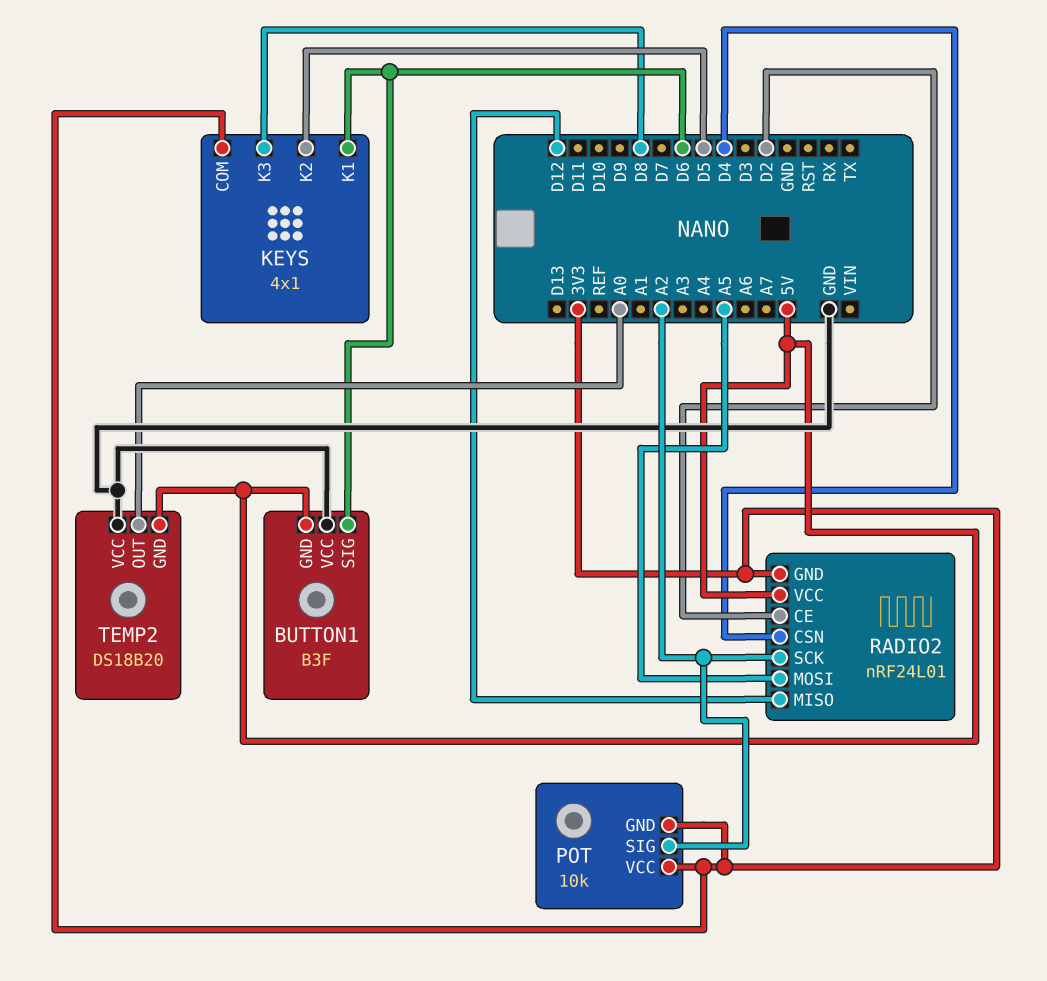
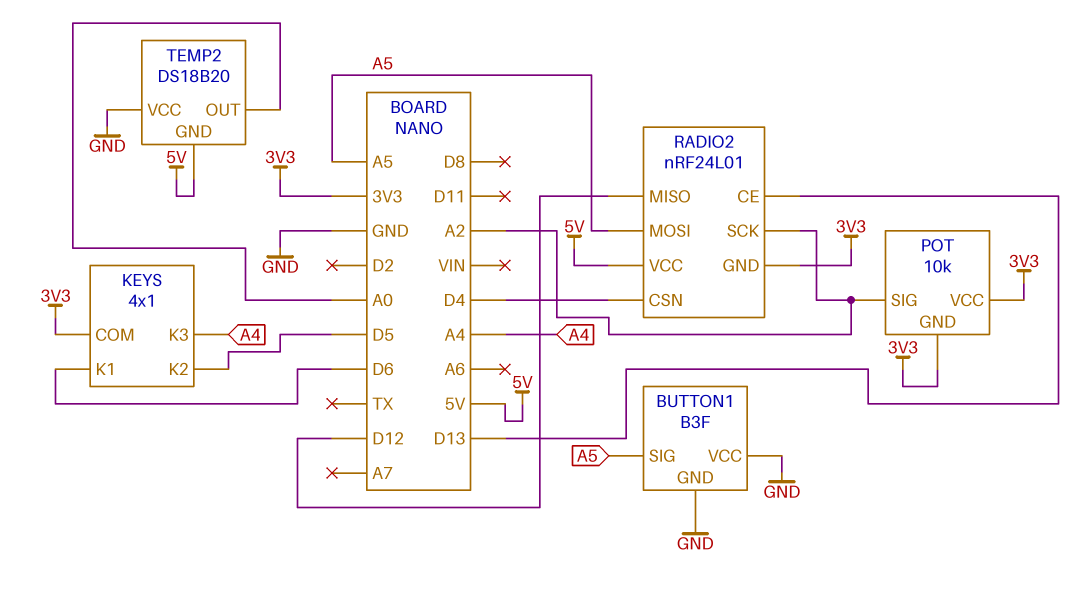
BUTTON1 pin GND: 5V -> GND
BUTTON1 pin SIG: D6 -> A5
KEYS pin K3: D8 -> A4
RADIO2 pin CE: D2 -> D13

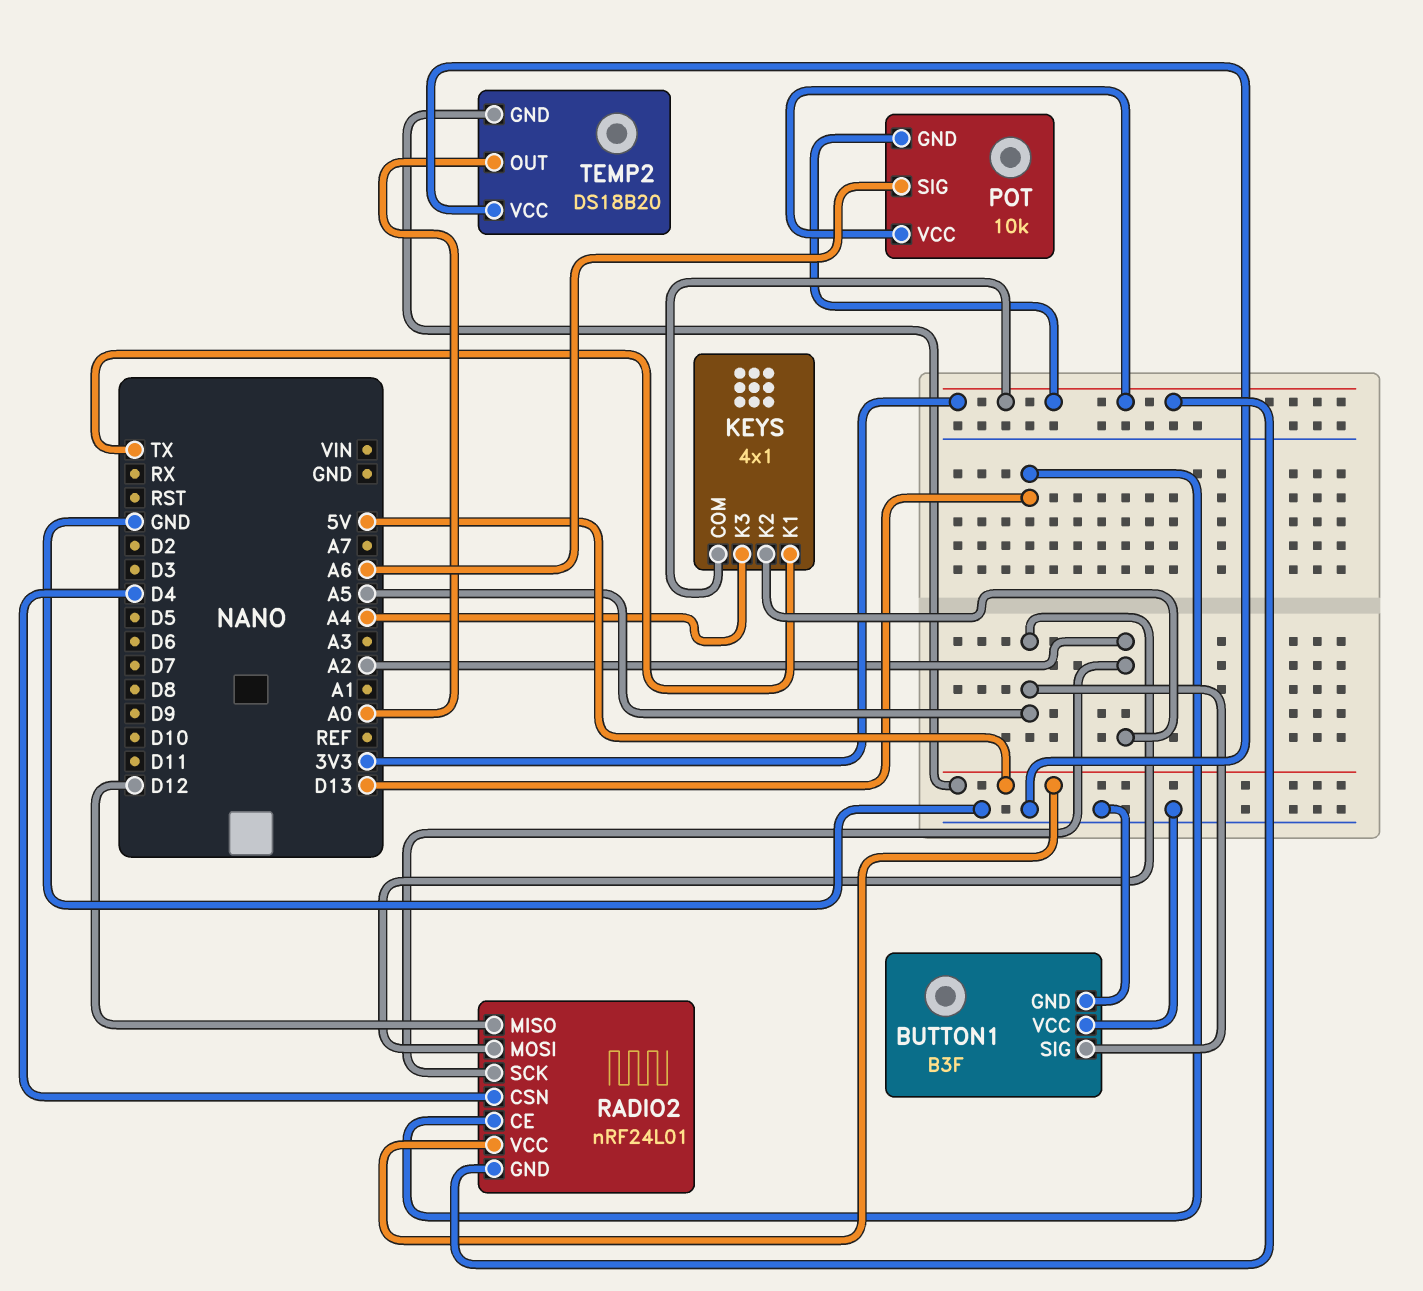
KEYS pin K1: D6 -> TX
KEYS pin K2: D5 -> A2
POT pin SIG: A2 -> A6

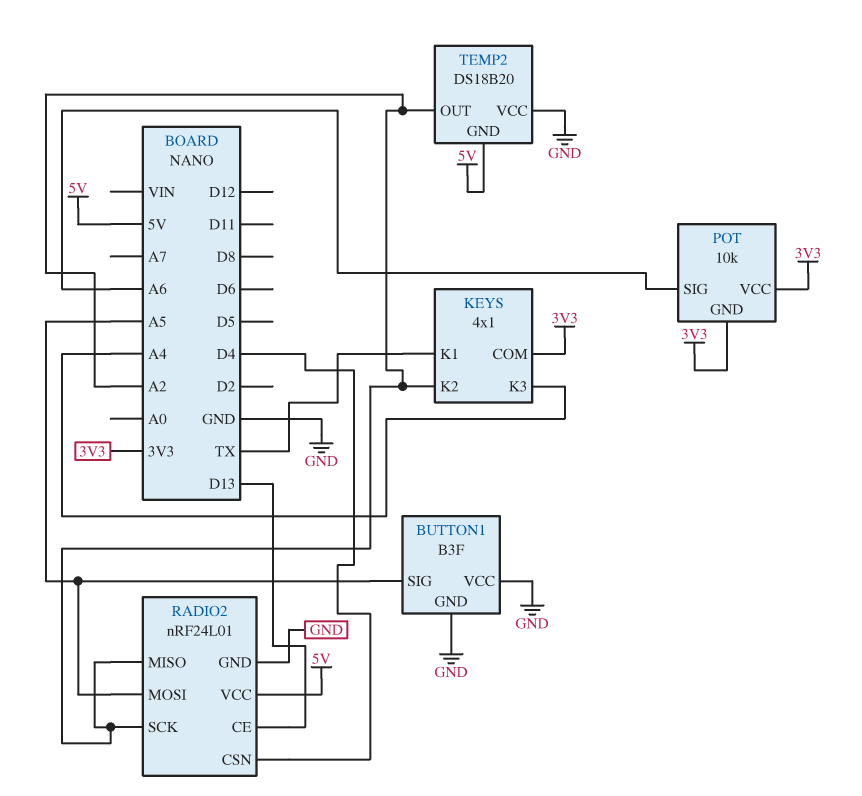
RADIO2 pin GND: 3V3 -> GND
RADIO2 pin MISO: D12 -> A2
TEMP2 pin OUT: A0 -> A2

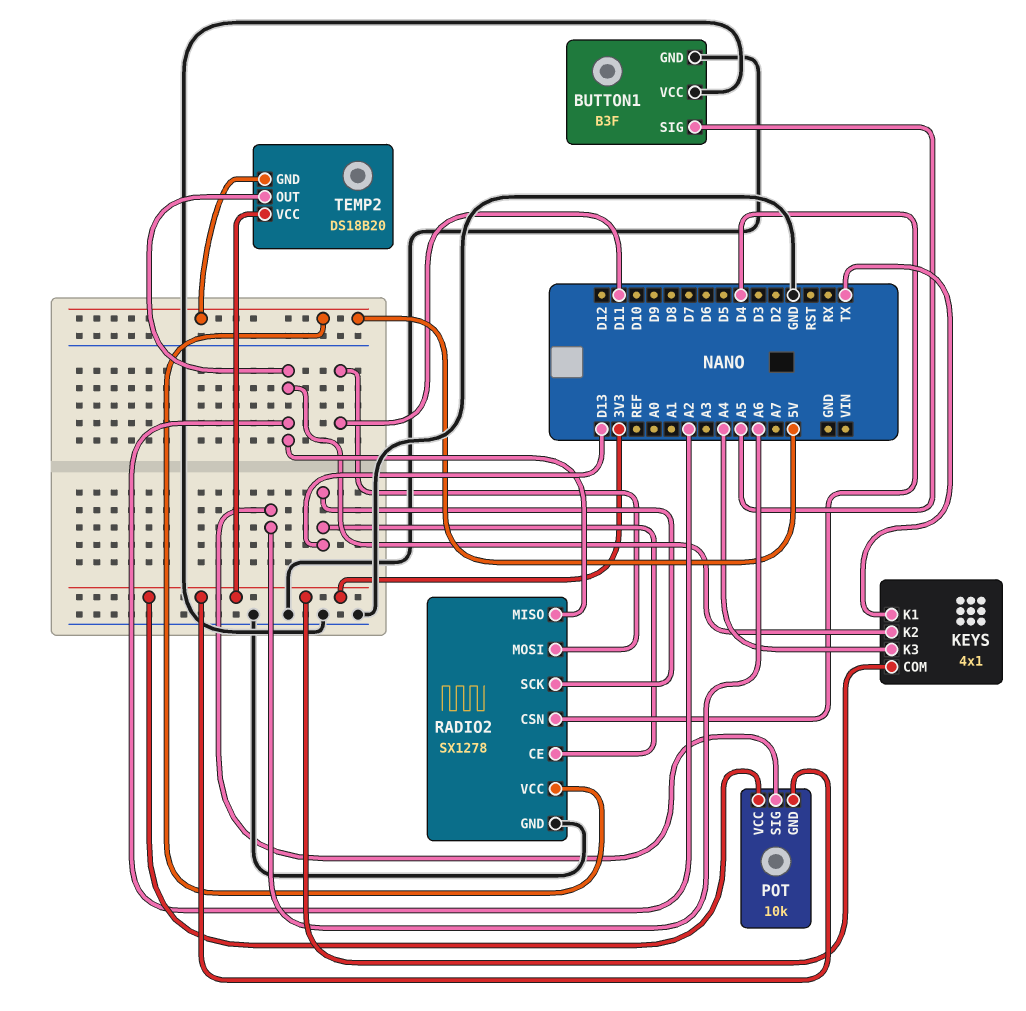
RADIO2: nRF24L01 -> SX1278
RADIO2 pin MOSI: A5 -> D11
RADIO2 pin SCK: A2 -> D13
TEMP2 pin VCC: GND -> 3V3

